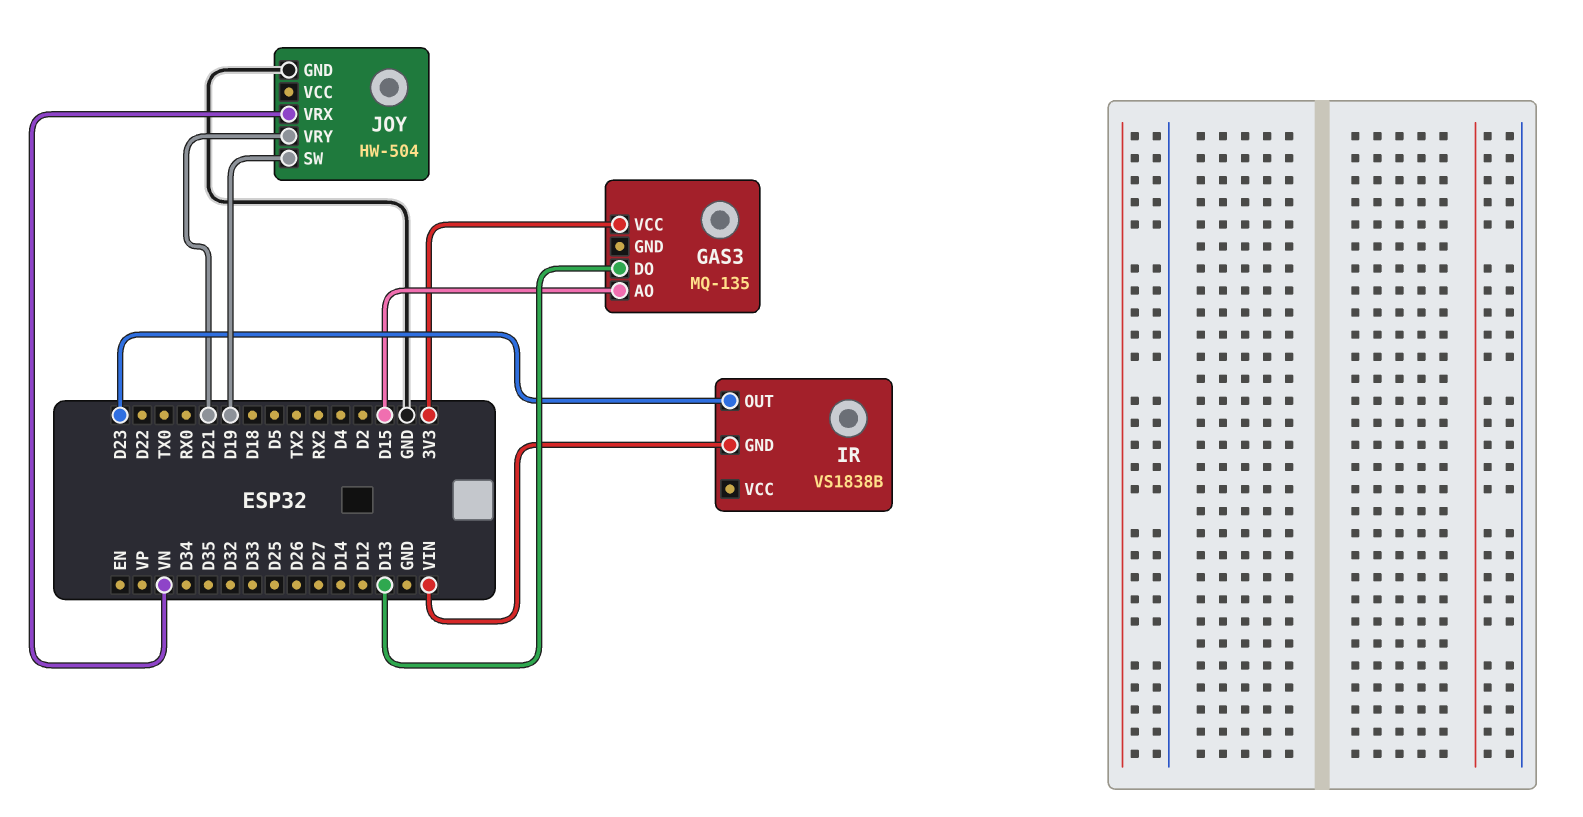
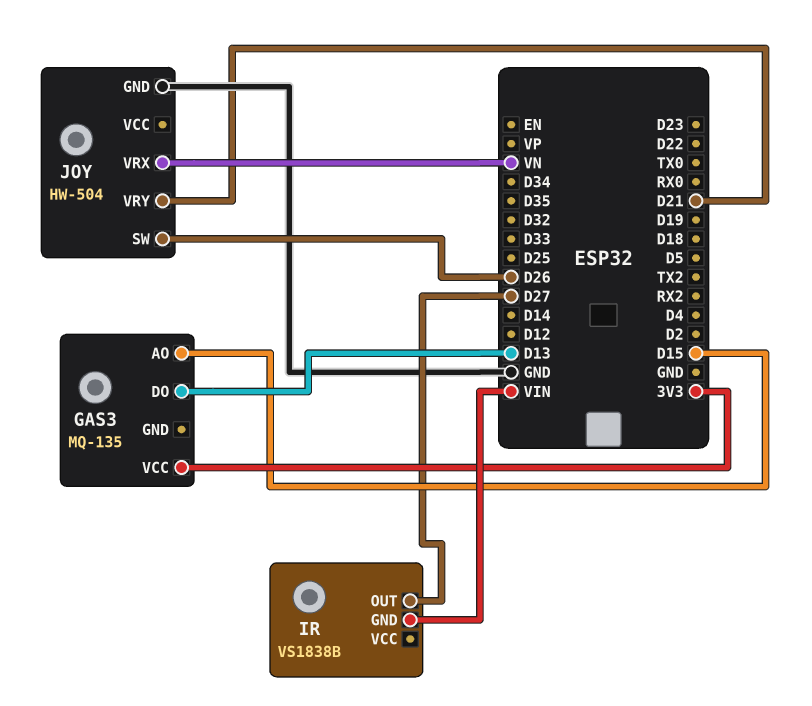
IR pin OUT: D23 -> D27
JOY pin SW: D19 -> D26

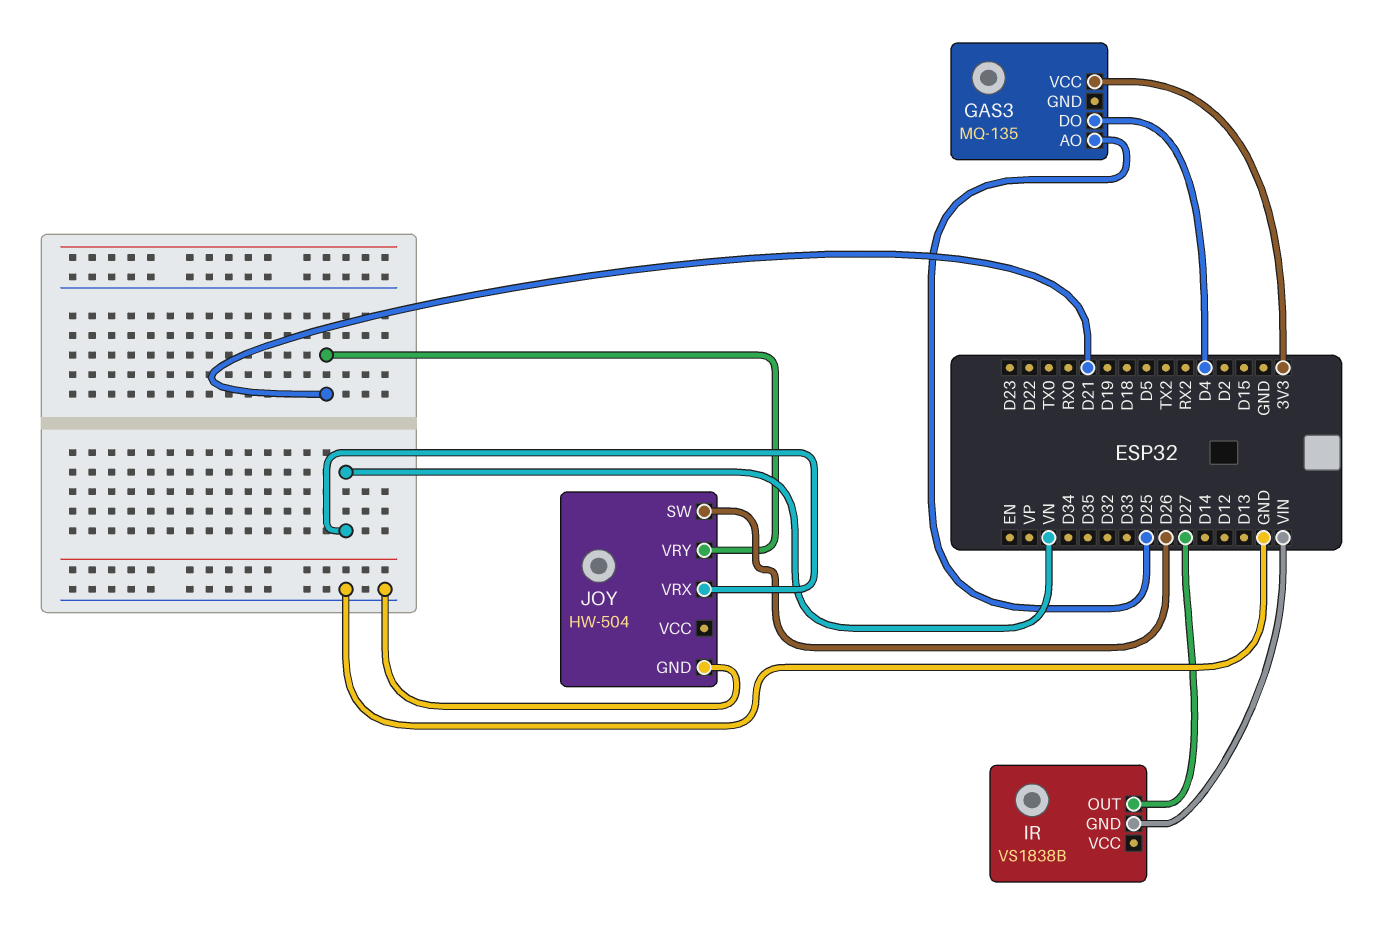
GAS3 pin AO: D15 -> D25
GAS3 pin DO: D13 -> D4

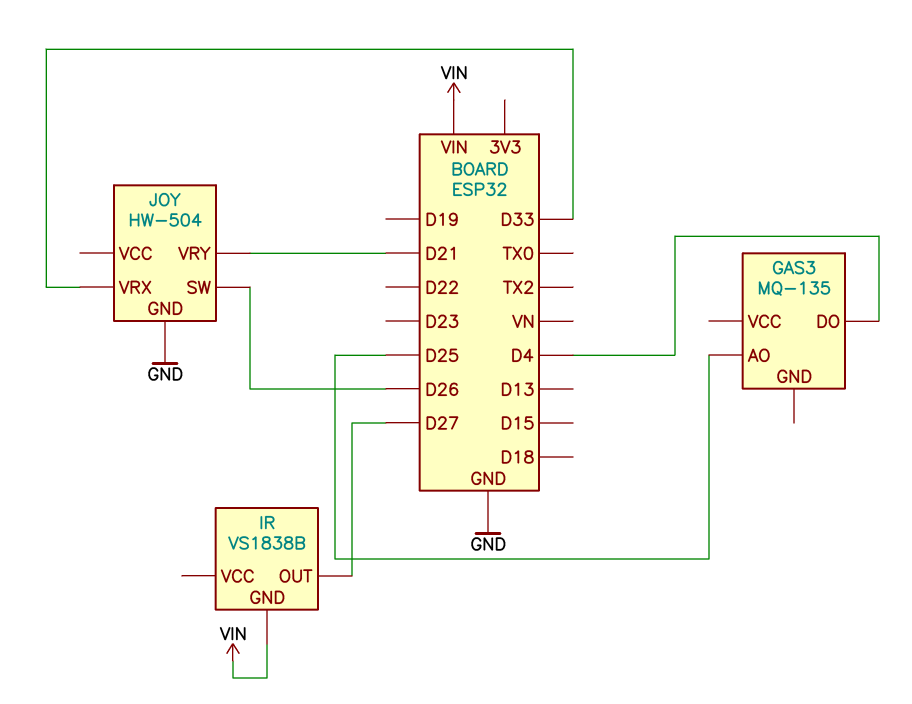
GAS3 pin VCC: 3V3 -> none
JOY pin VRX: VN -> D33

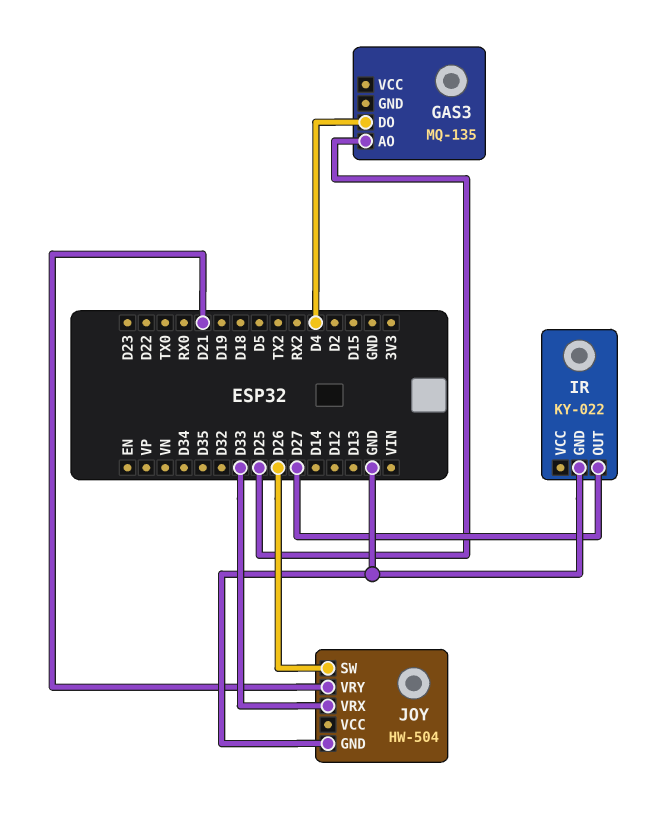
IR: VS1838B -> KY-022
IR pin GND: VIN -> GND

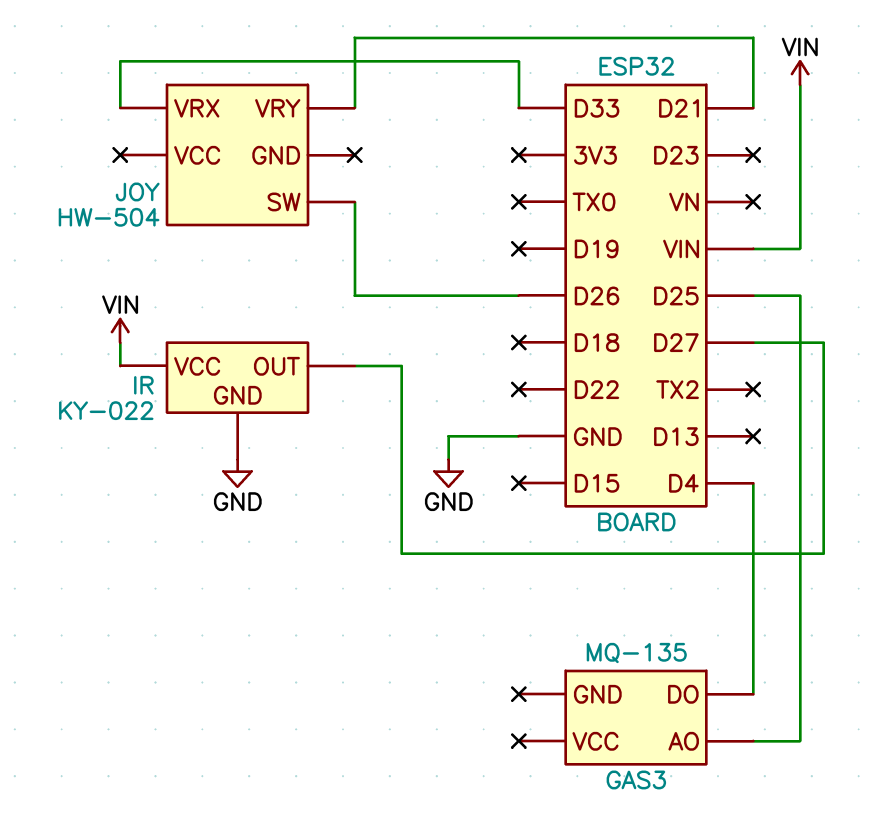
IR pin VCC: none -> VIN
JOY pin GND: GND -> none

